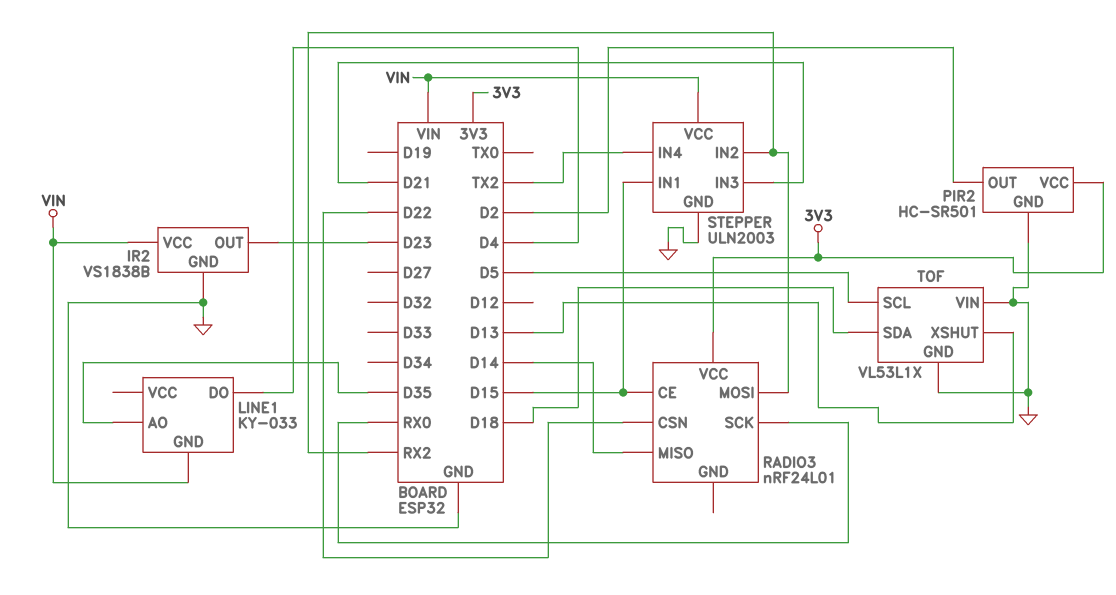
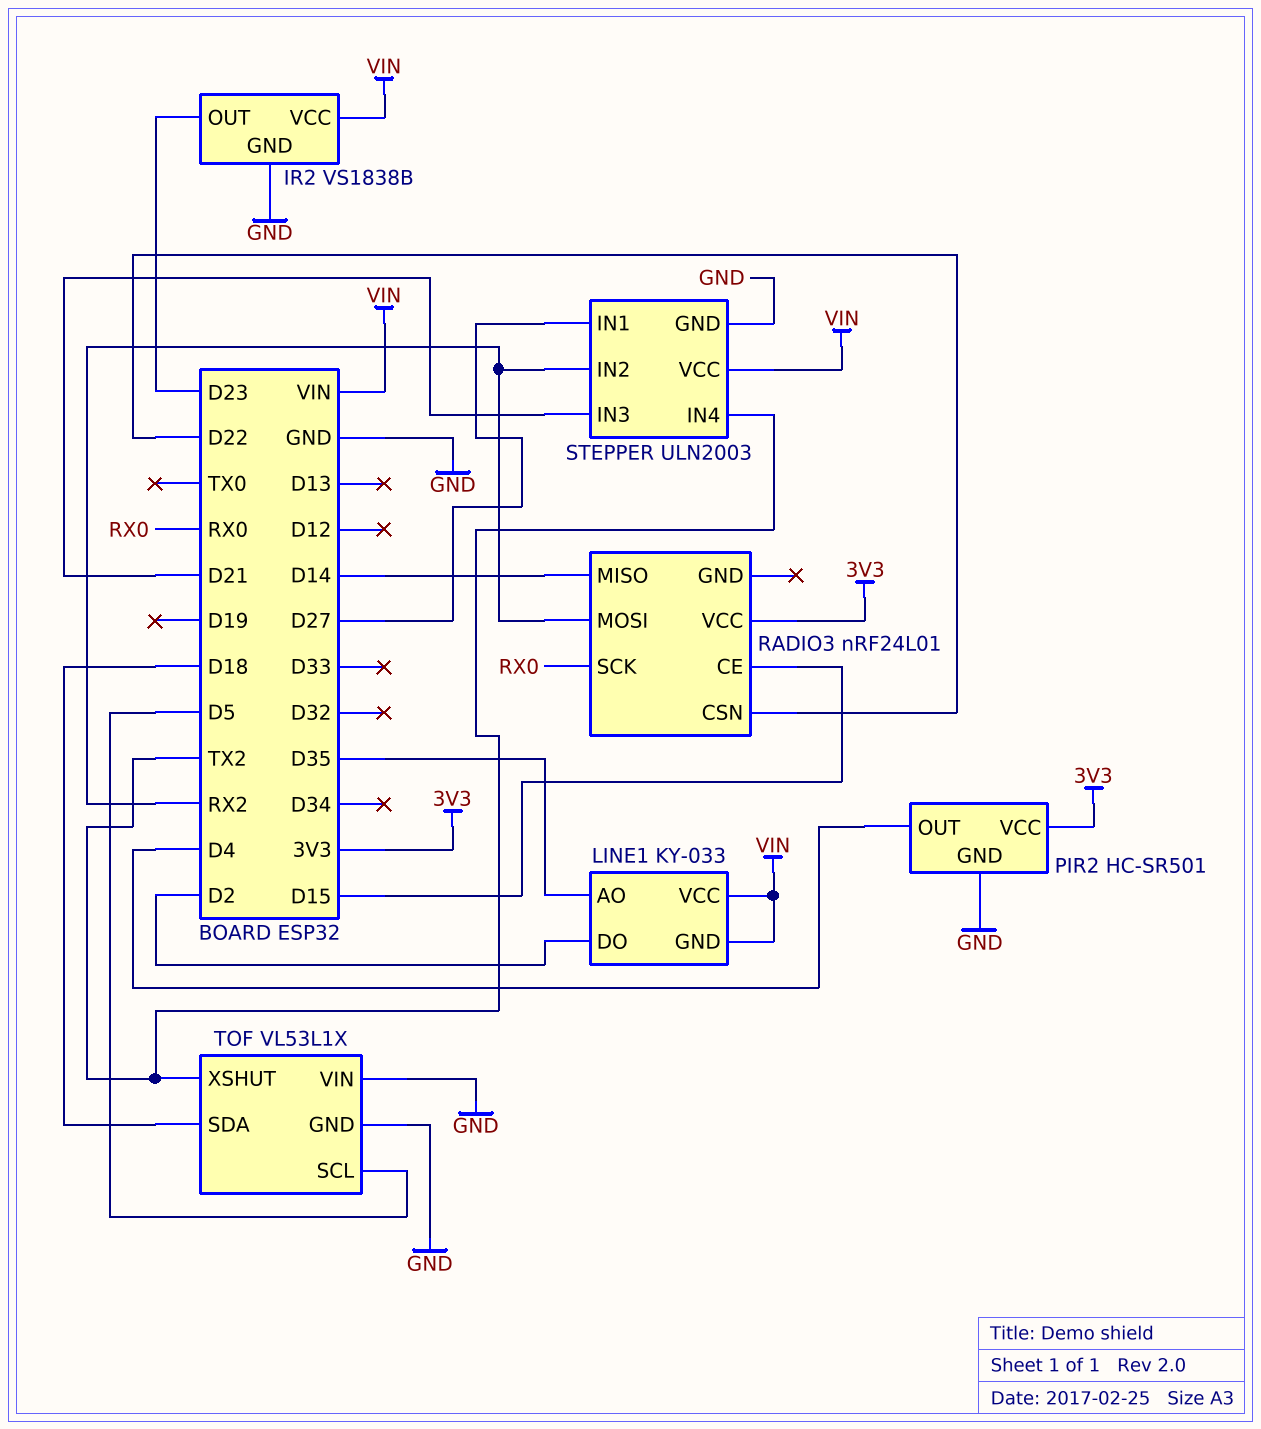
LINE1 pin DO: D4 -> D2
LINE1 pin VCC: none -> VIN
PIR2 pin OUT: D2 -> D4
STEPPER pin IN1: D15 -> D27
TOF pin XSHUT: D13 -> TX2

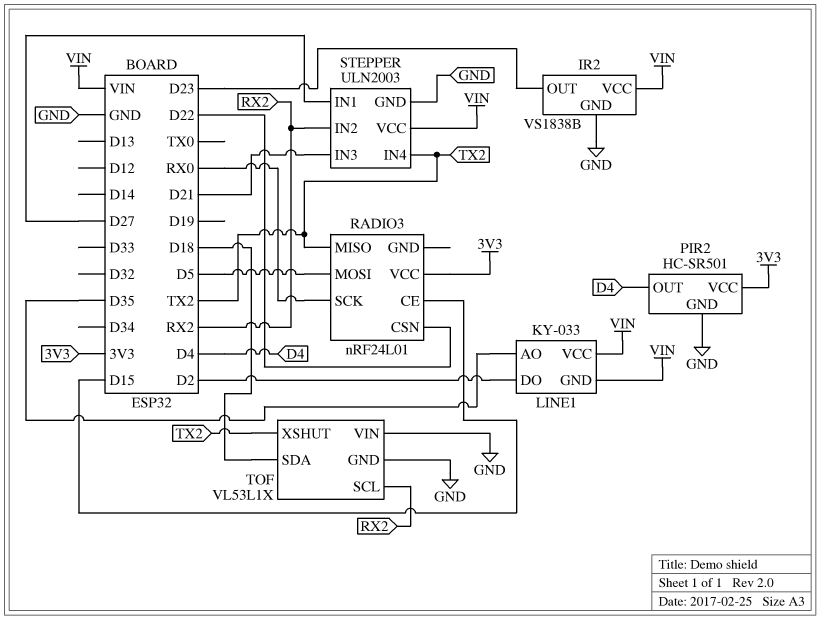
RADIO3 pin MISO: D14 -> TX2
RADIO3 pin MOSI: RX2 -> D5
TOF pin SCL: D5 -> RX2

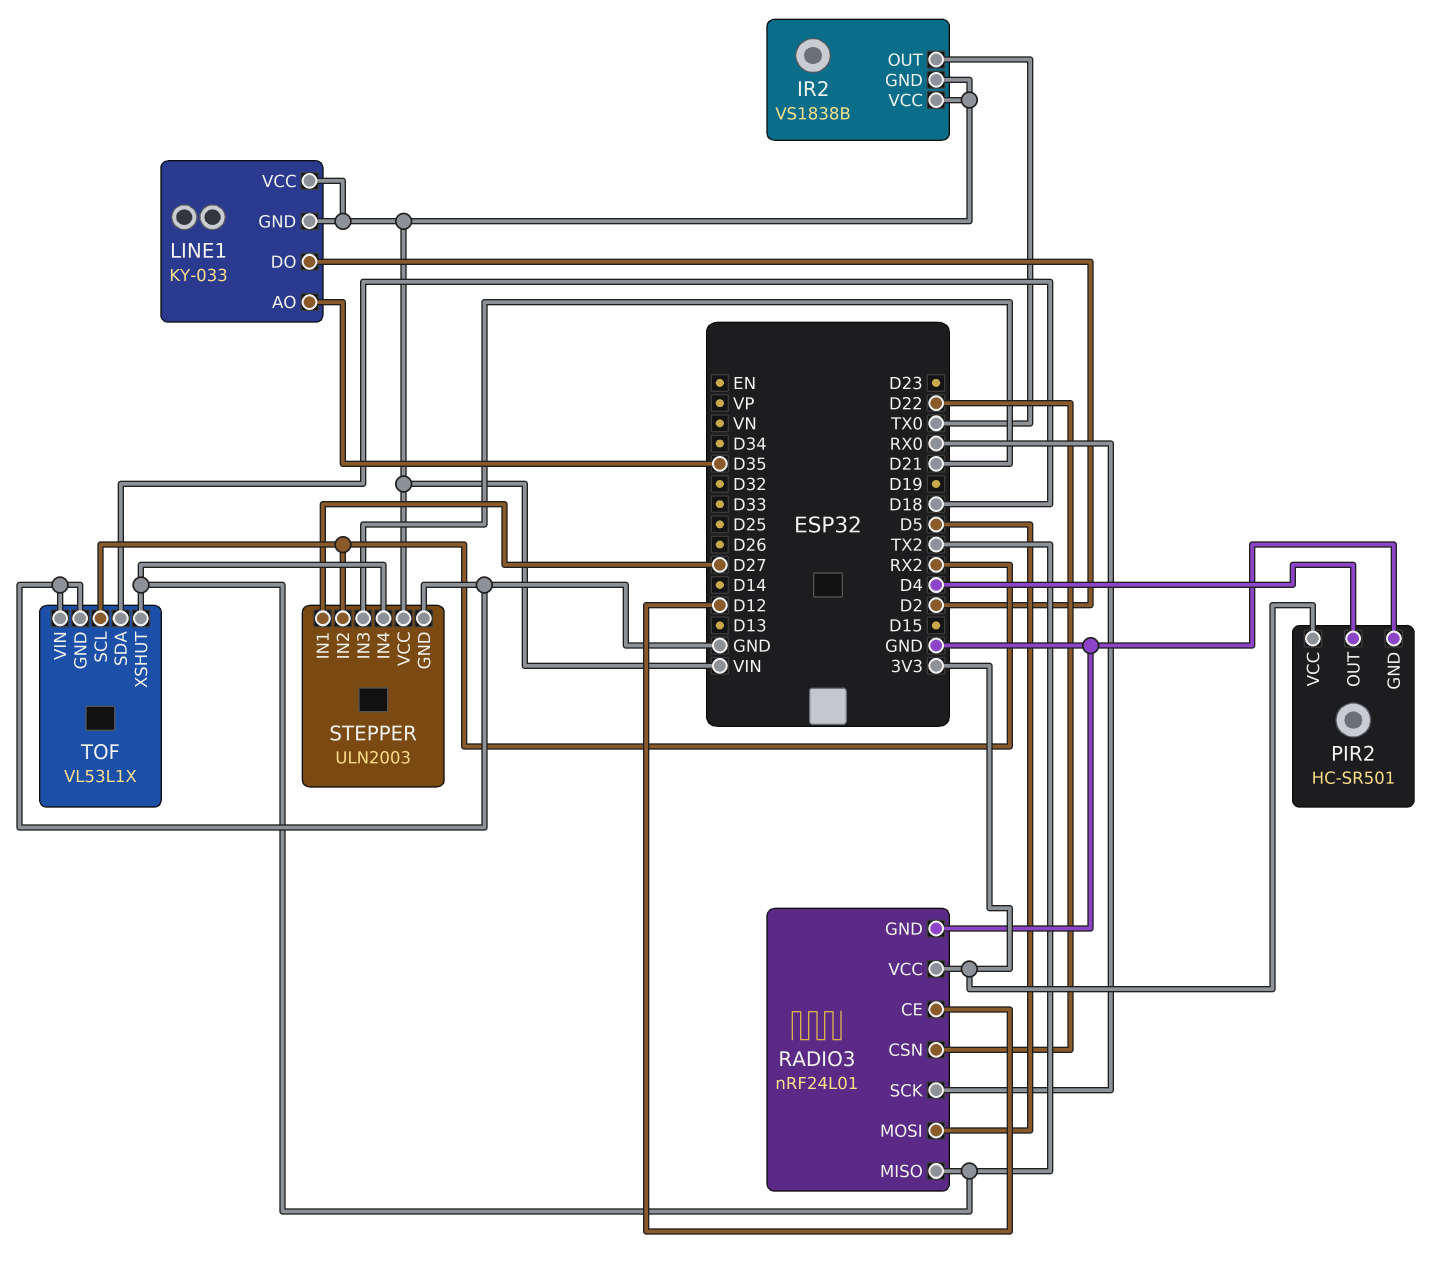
IR2 pin GND: GND -> VIN
IR2 pin OUT: D23 -> TX0
RADIO3 pin CE: D15 -> D12
RADIO3 pin GND: none -> GND

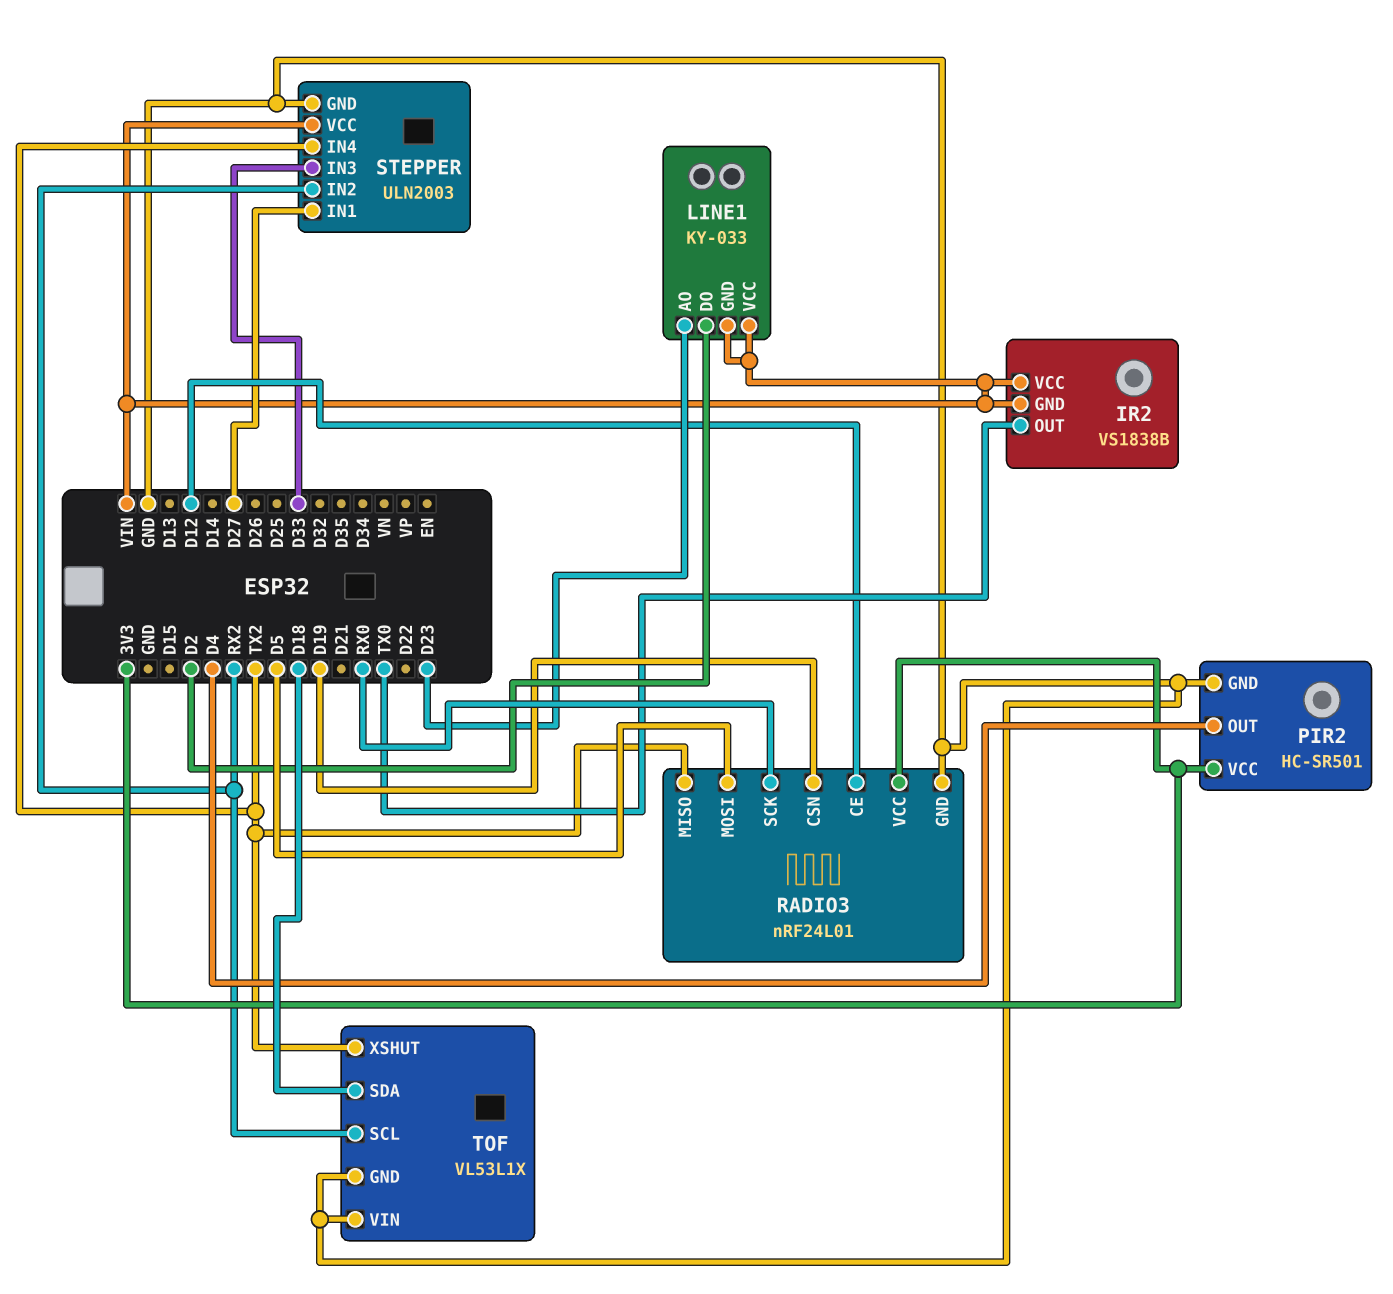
LINE1 pin AO: D35 -> D23
RADIO3 pin CSN: D22 -> D19
STEPPER pin IN3: D21 -> D33

